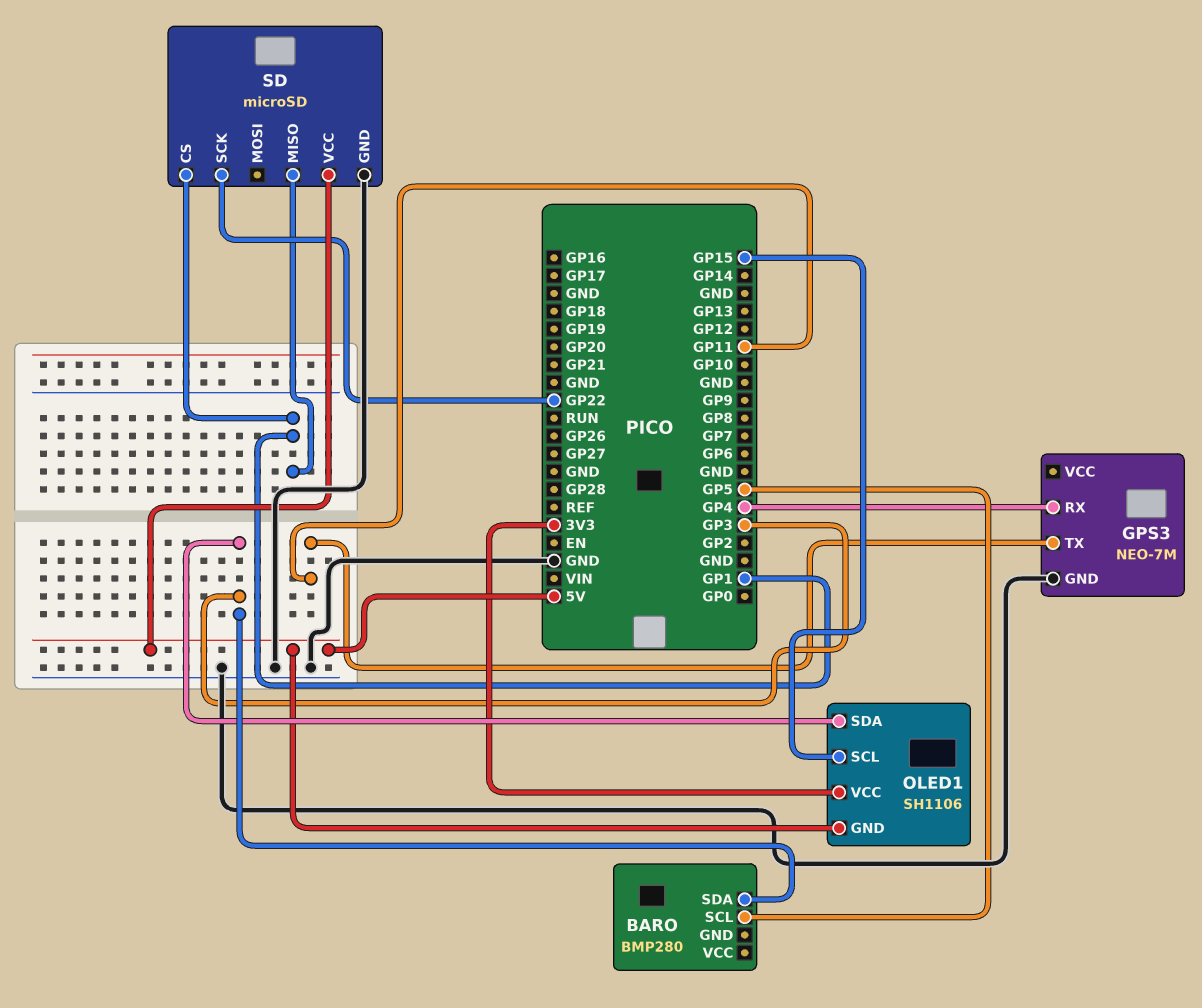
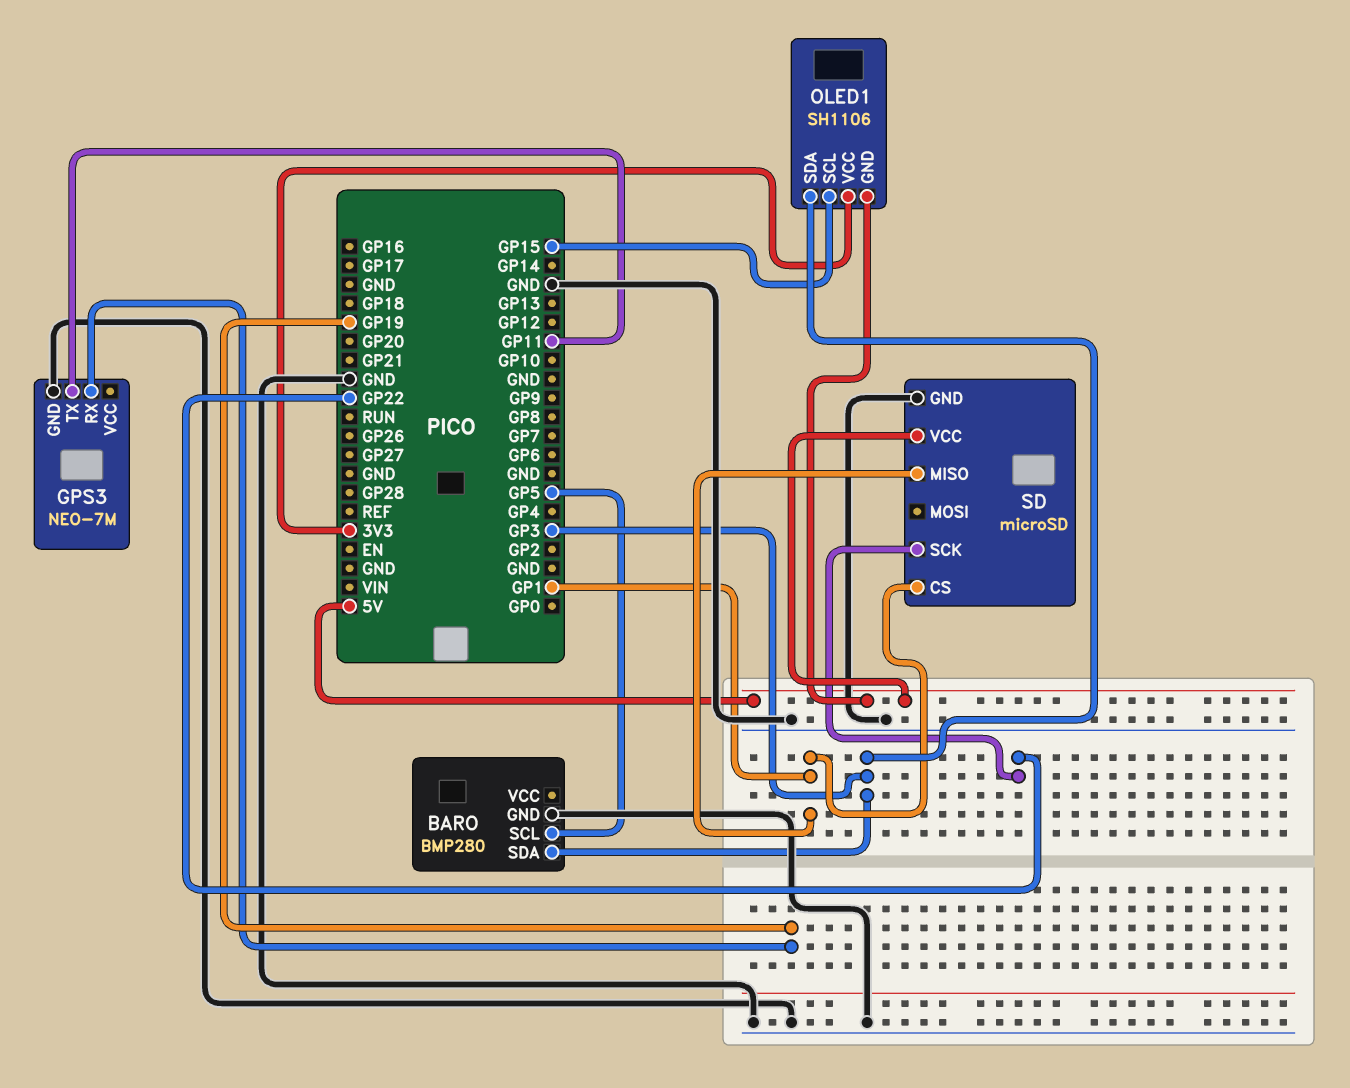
BARO pin GND: none -> GND
GPS3 pin RX: GP4 -> GP19

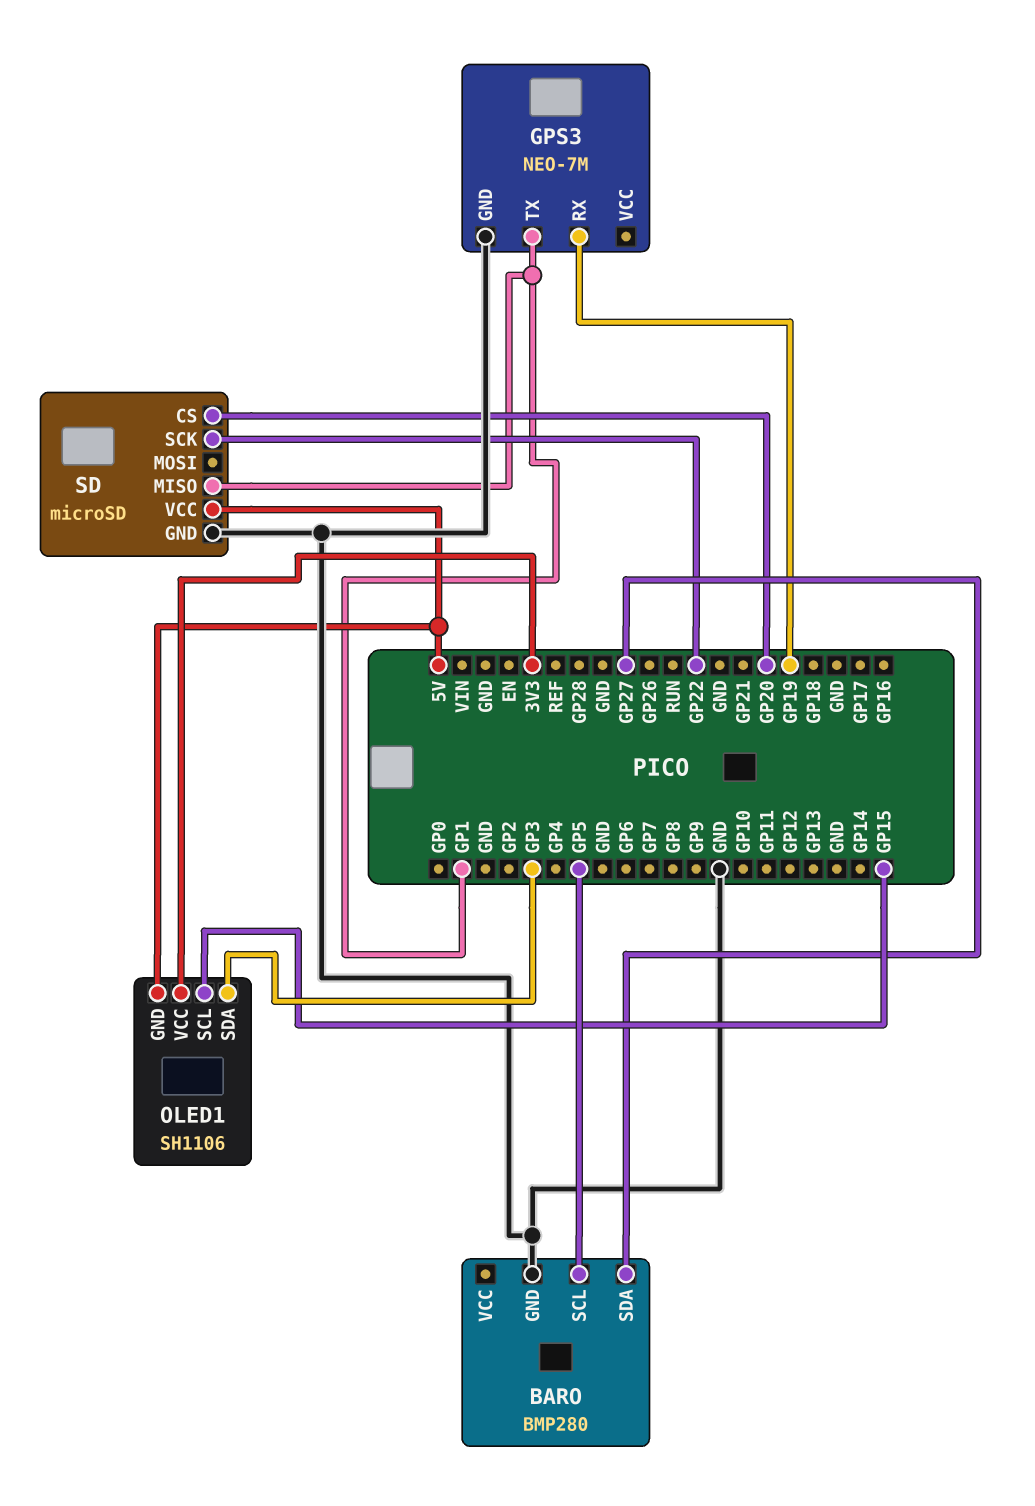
BARO pin SDA: GP3 -> GP27
GPS3 pin TX: GP11 -> GP1
SD pin CS: GP1 -> GP20

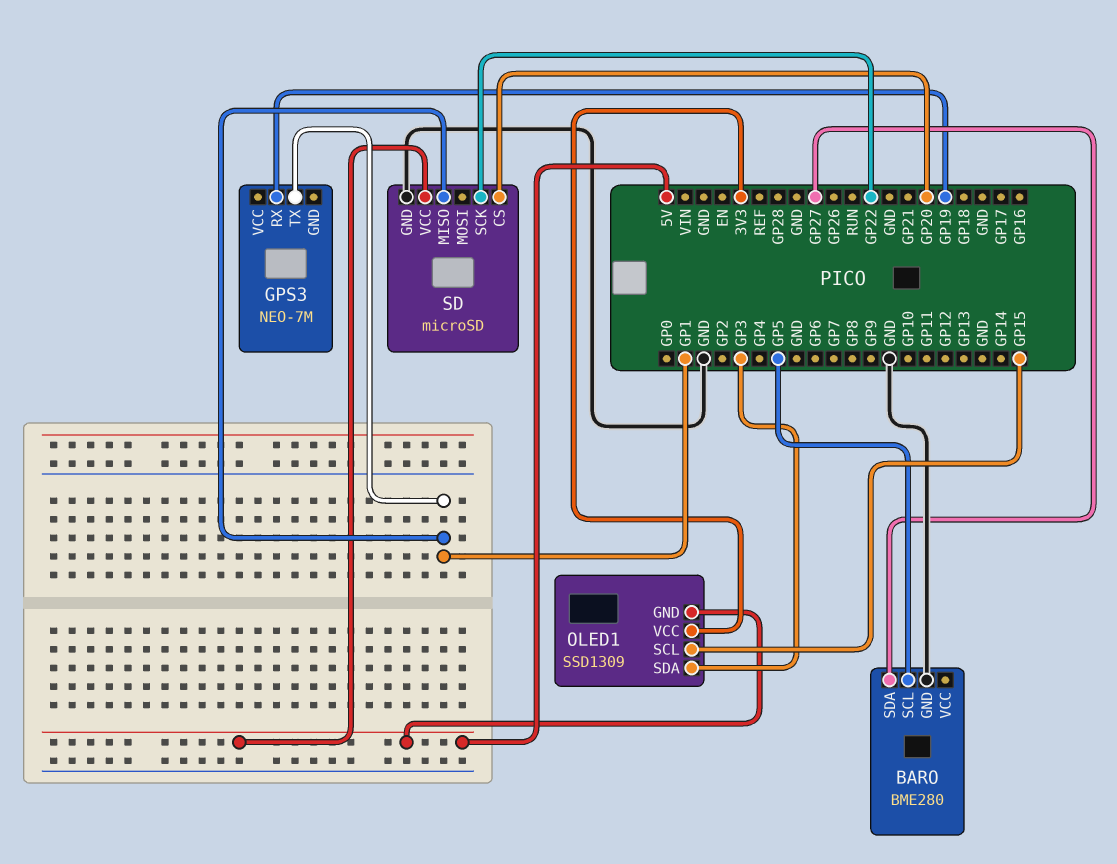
BARO: BMP280 -> BME280
GPS3 pin GND: GND -> none
OLED1: SH1106 -> SSD1309

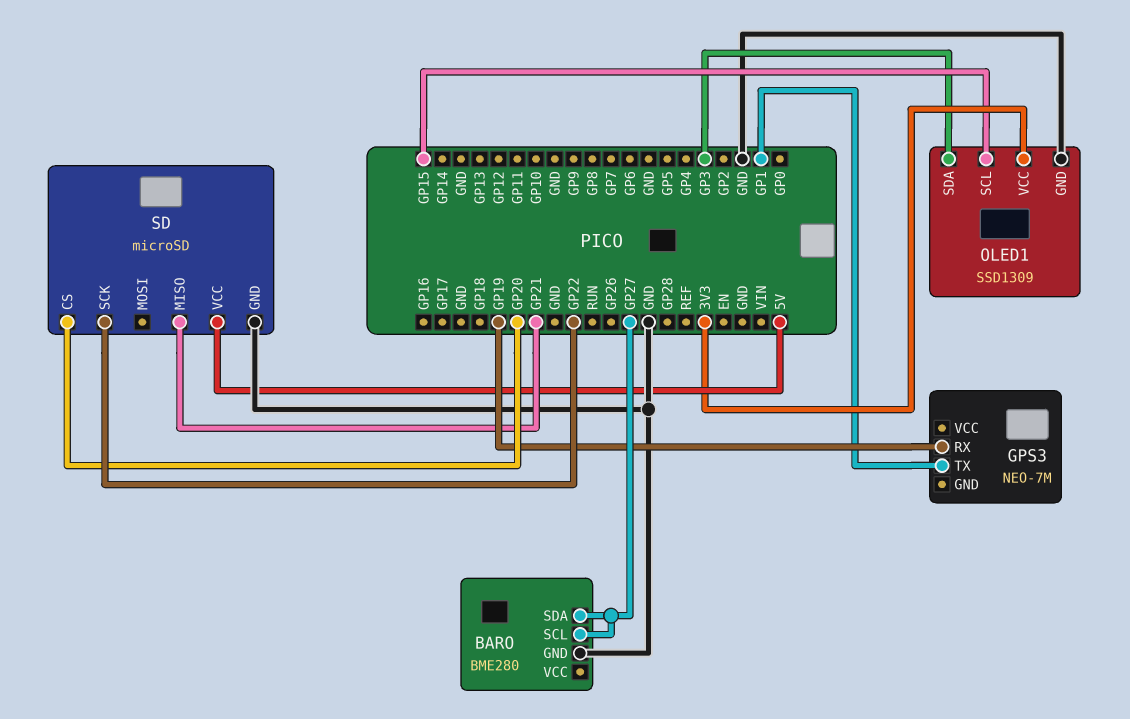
BARO pin SCL: GP5 -> GP27
OLED1 pin GND: 5V -> GND
SD pin MISO: GP1 -> GP21

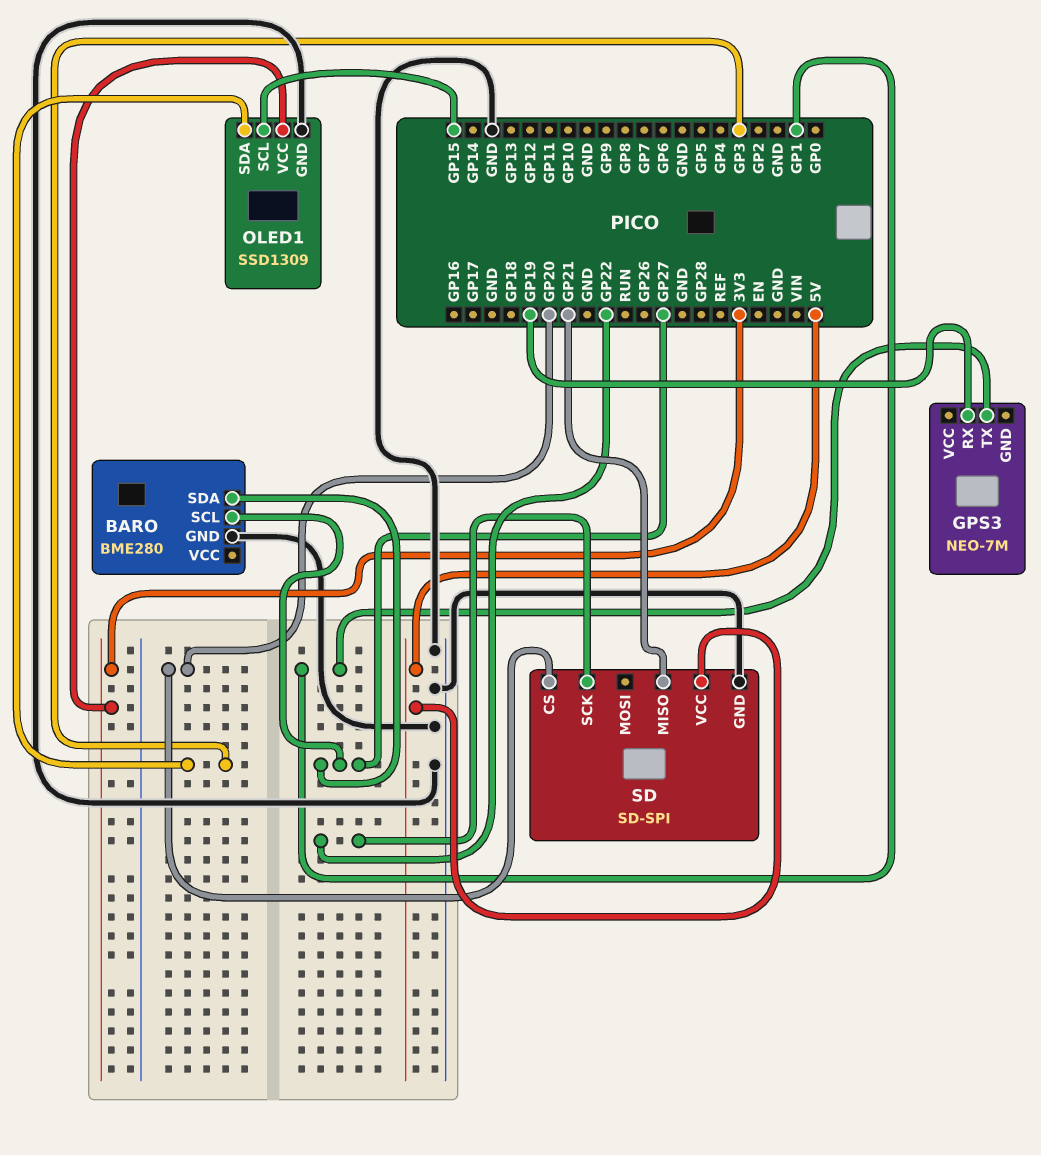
SD: microSD -> SD-SPI

